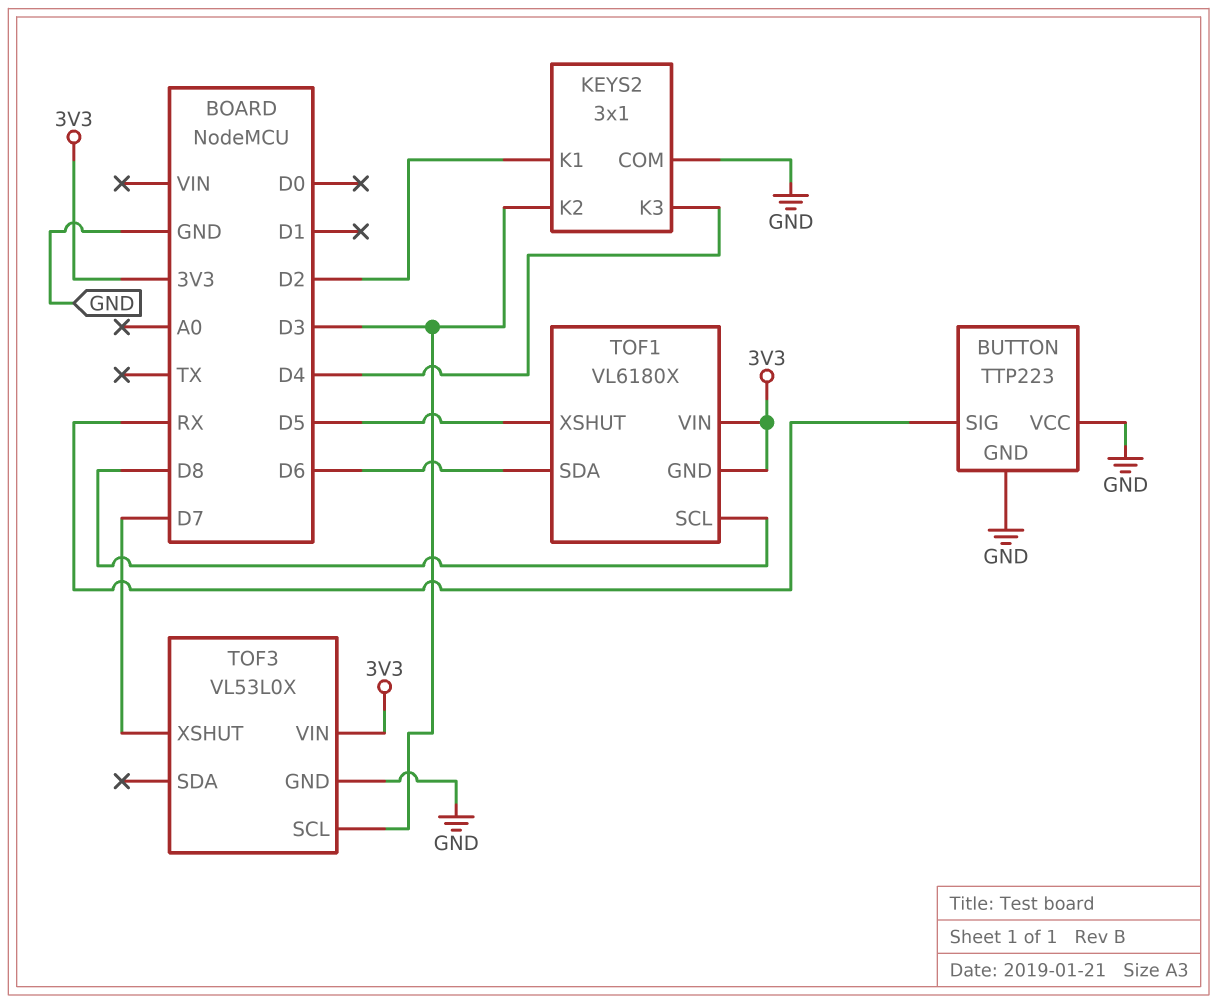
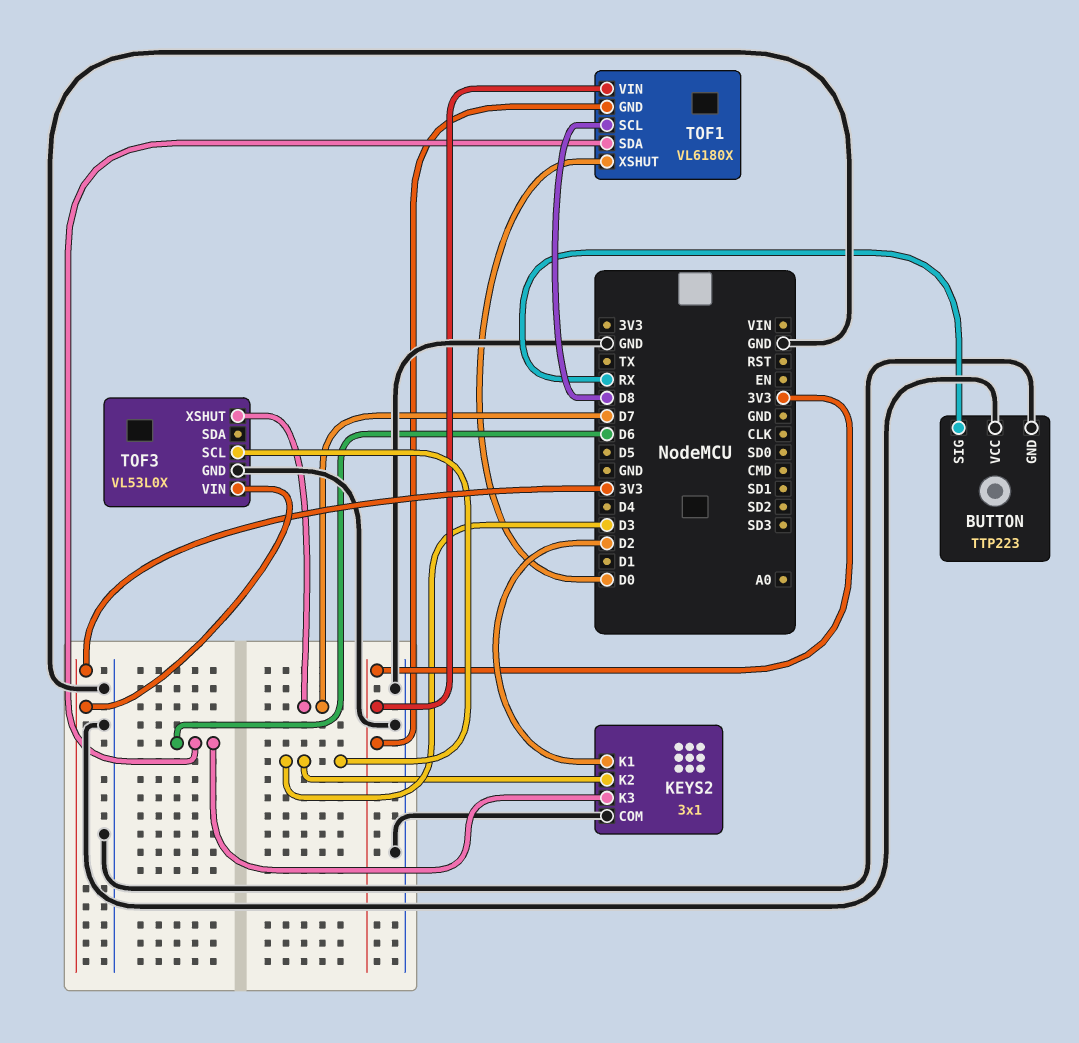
KEYS2 pin K3: D4 -> D6
TOF1 pin XSHUT: D5 -> D0

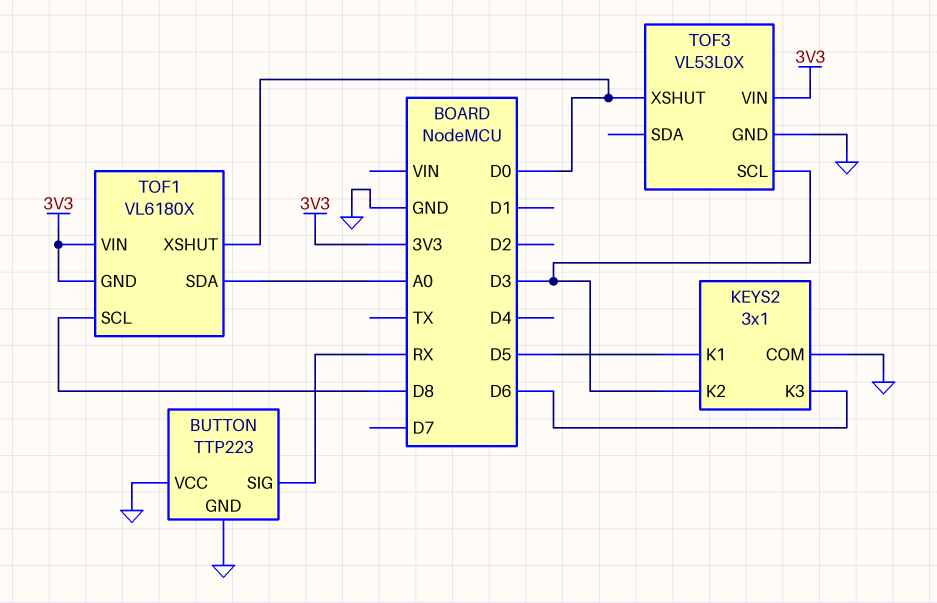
KEYS2 pin K1: D2 -> D5
TOF1 pin SDA: D6 -> A0
TOF3 pin XSHUT: D7 -> D0

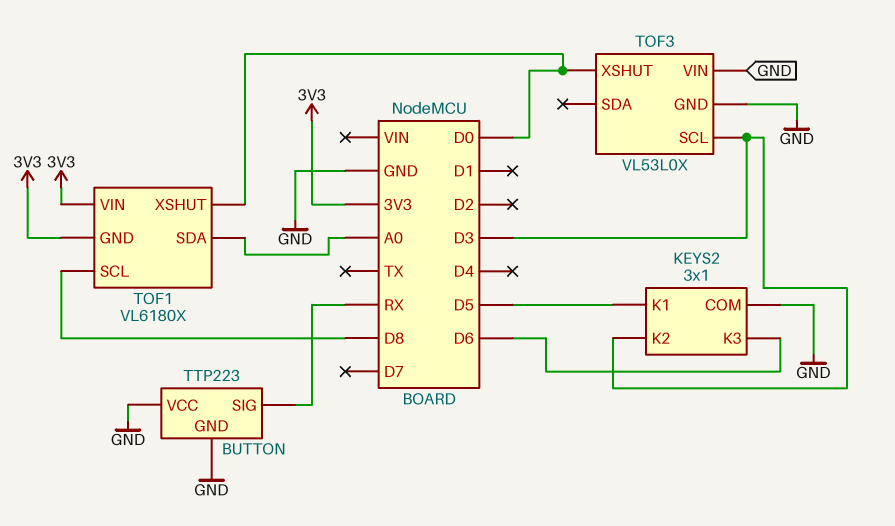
TOF3 pin VIN: 3V3 -> GND

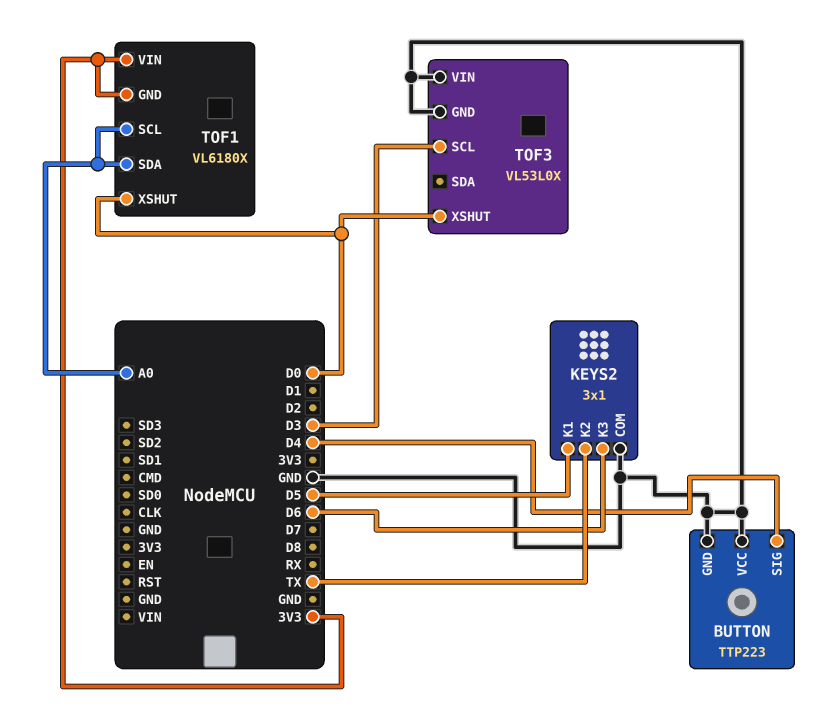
BUTTON pin SIG: RX -> D4
KEYS2 pin K2: D3 -> TX
TOF1 pin SCL: D8 -> A0

